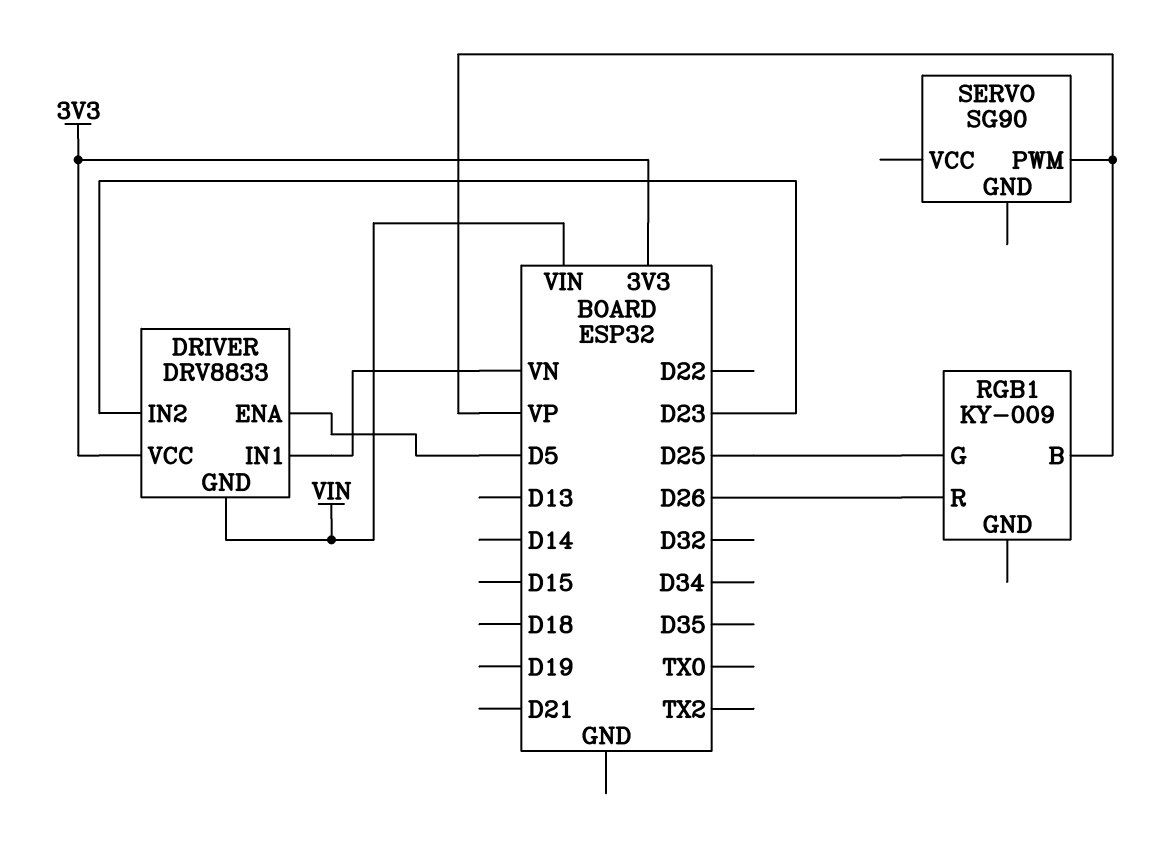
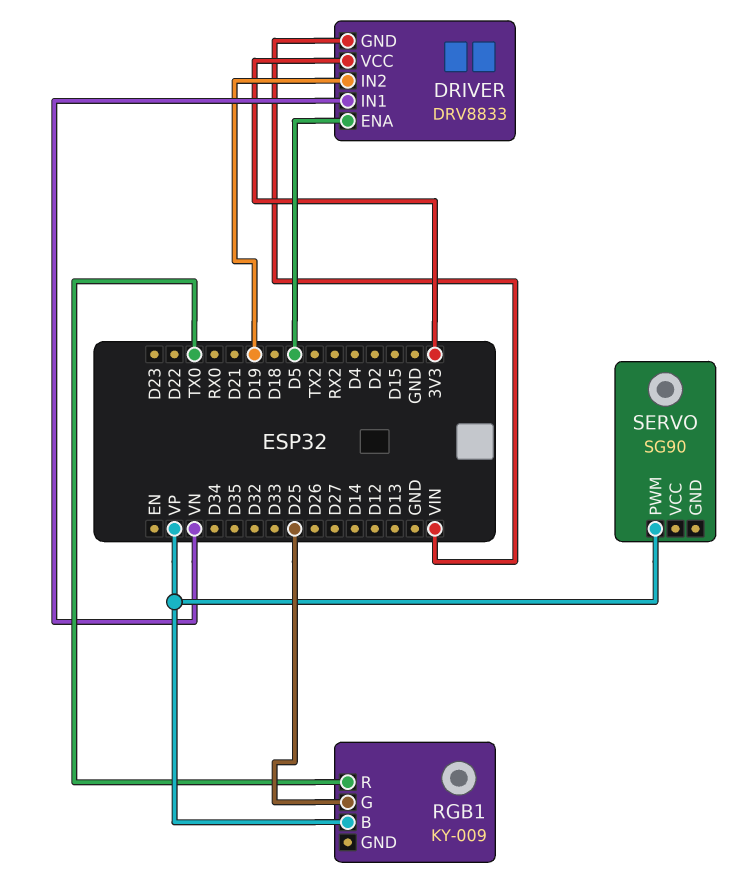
DRIVER pin IN2: D23 -> D19
RGB1 pin R: D26 -> TX0

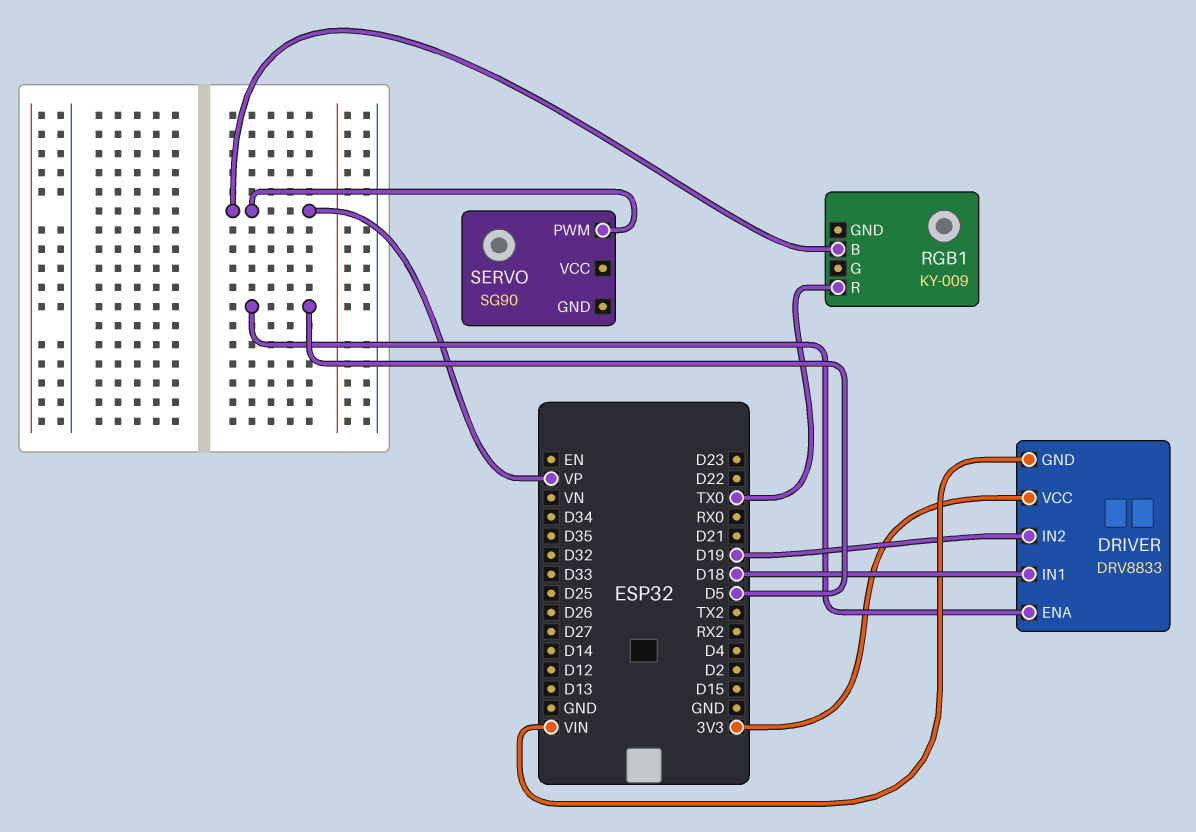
DRIVER pin IN1: VN -> D18
RGB1 pin G: D25 -> none

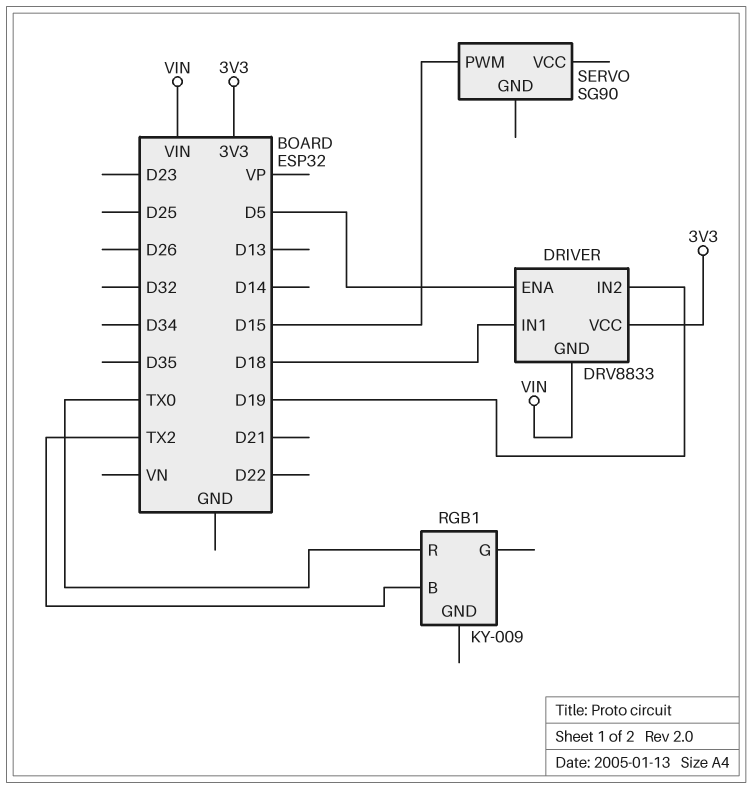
RGB1 pin B: VP -> TX2
SERVO pin PWM: VP -> D15

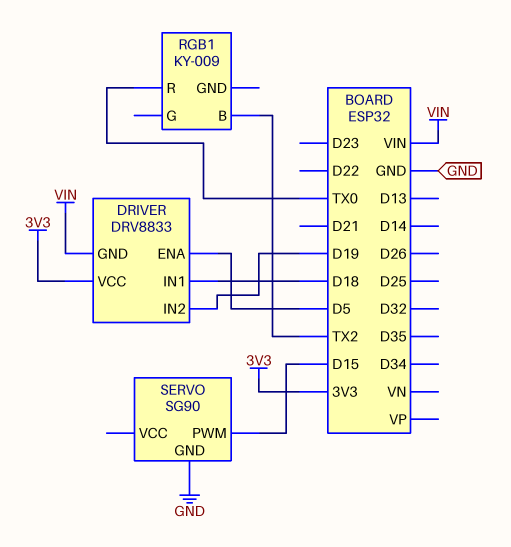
SERVO pin GND: none -> GND

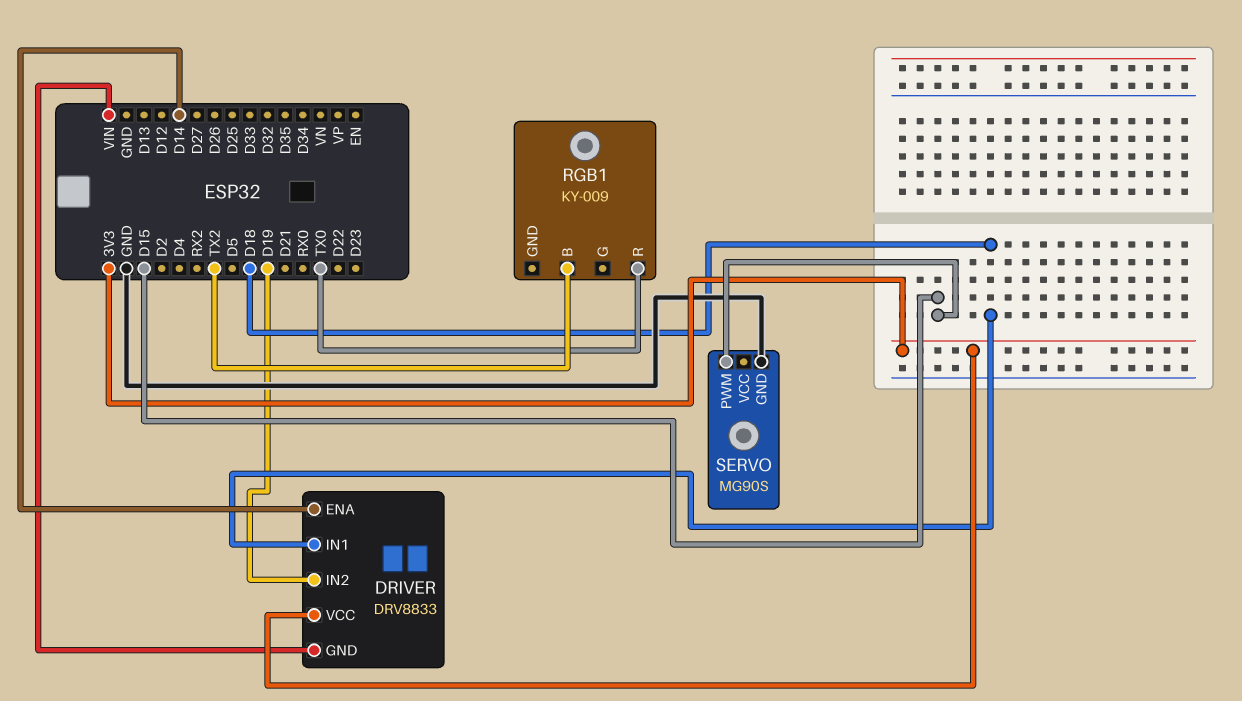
DRIVER pin ENA: D5 -> D14
SERVO: SG90 -> MG90S

